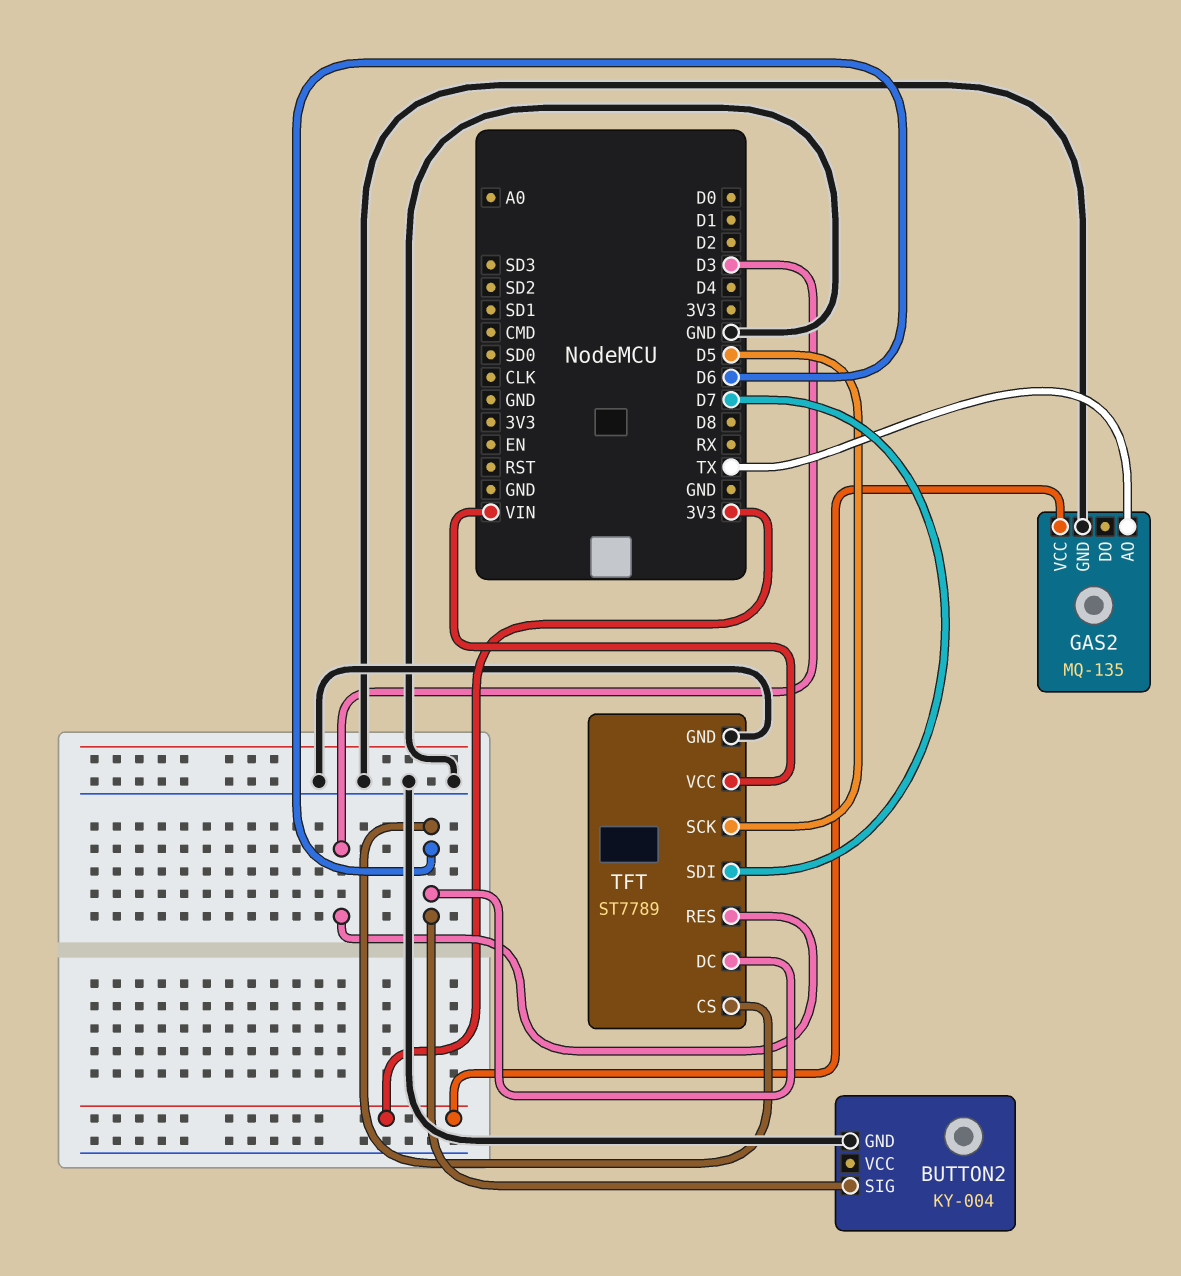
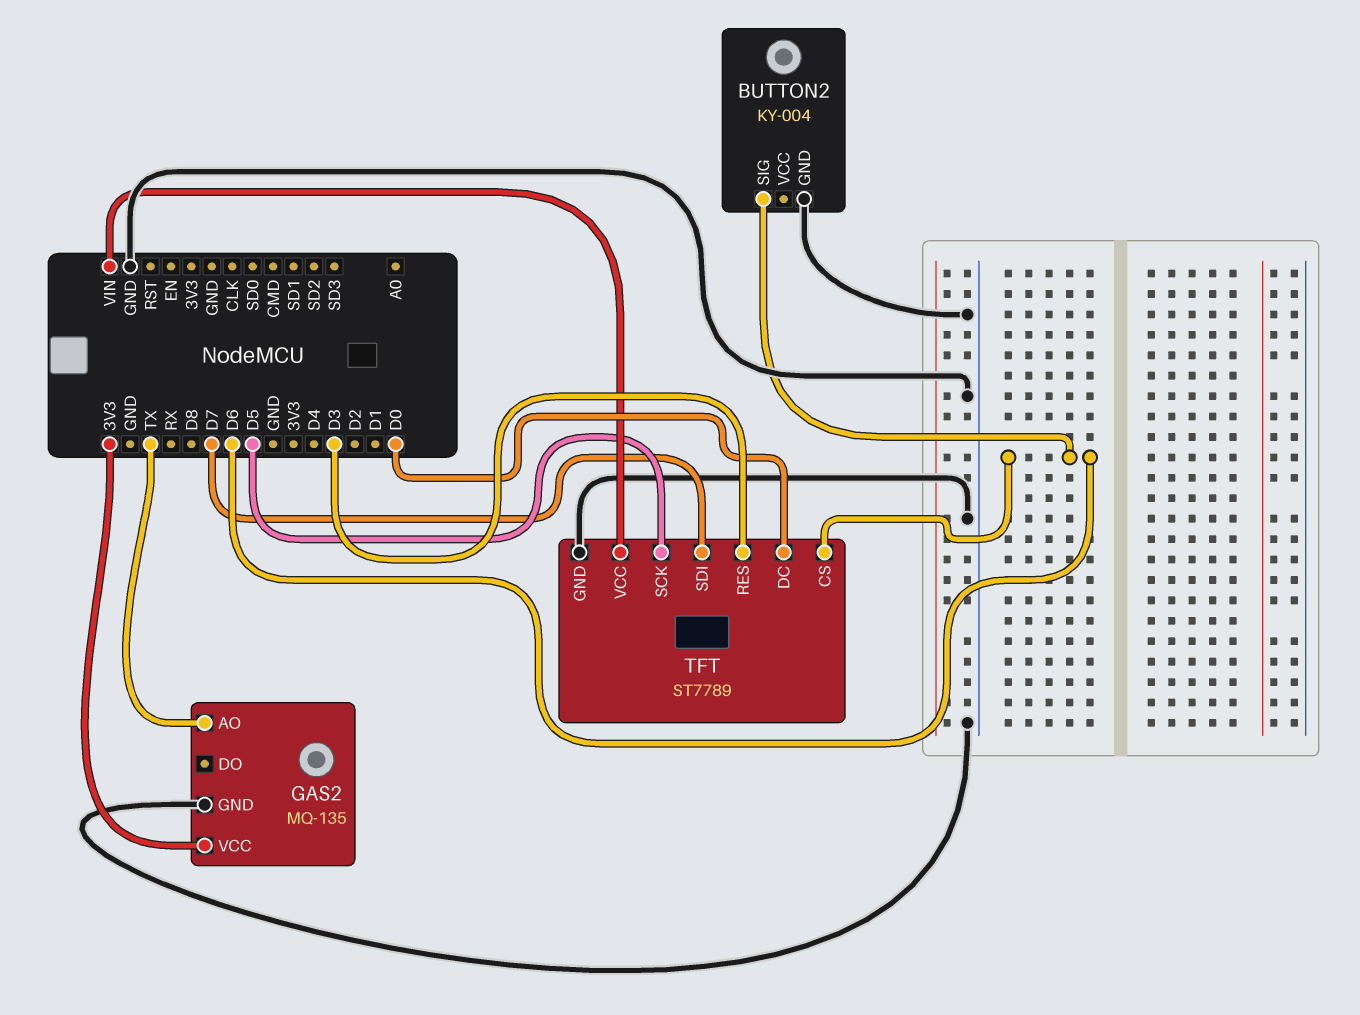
TFT pin DC: D6 -> D0

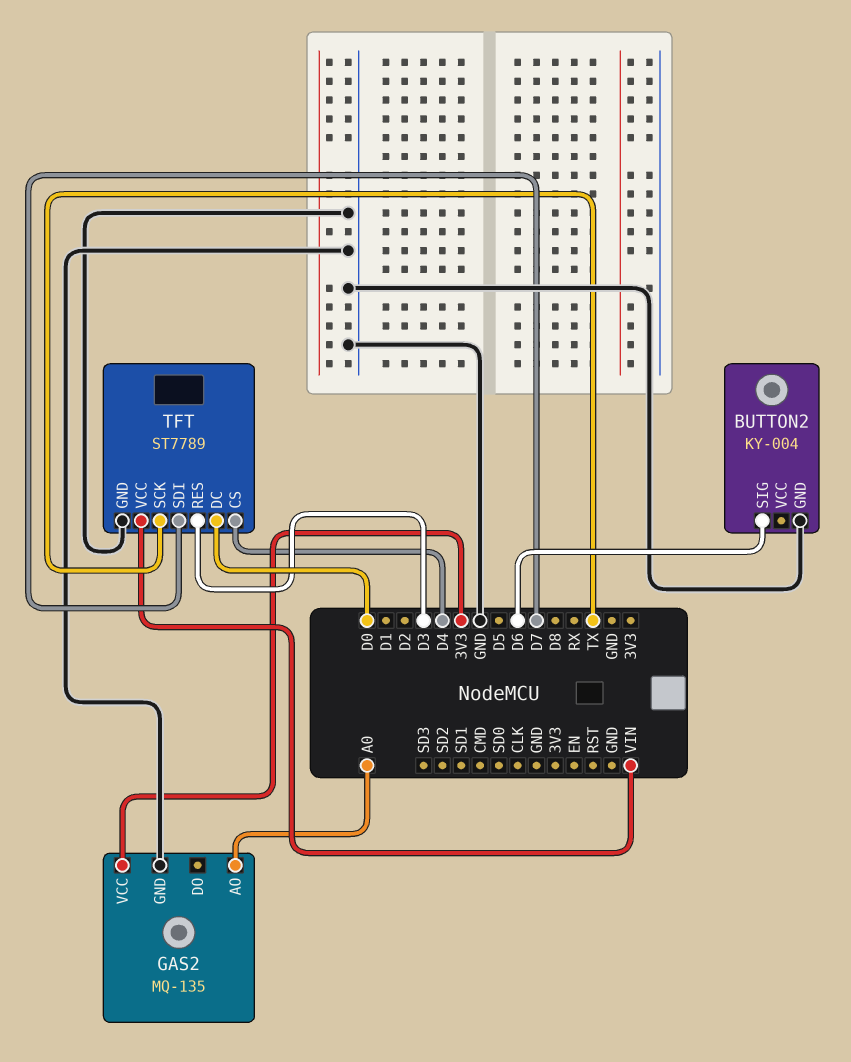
GAS2 pin AO: TX -> A0
TFT pin CS: D6 -> D4
TFT pin SCK: D5 -> TX

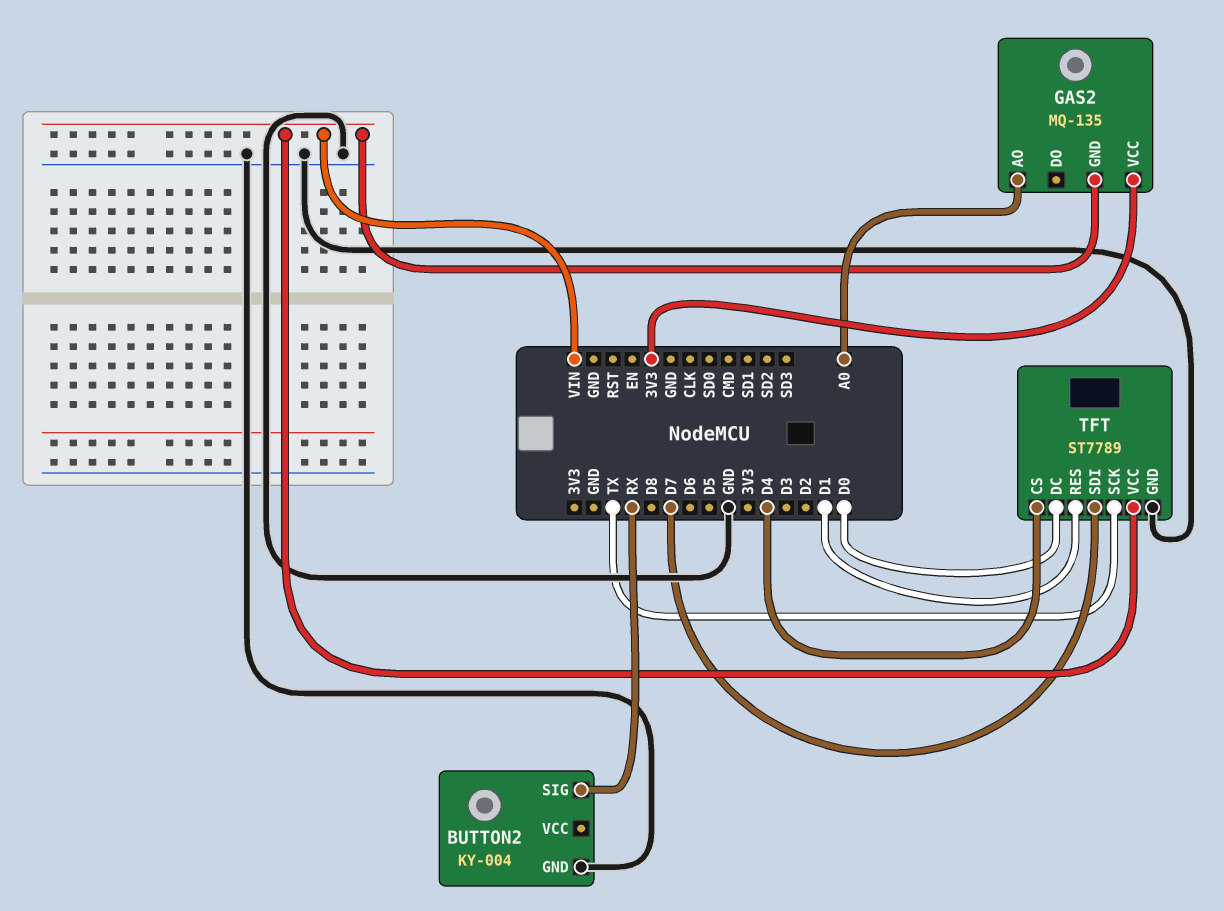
BUTTON2 pin SIG: D6 -> RX
GAS2 pin GND: GND -> VIN
TFT pin RES: D3 -> D1

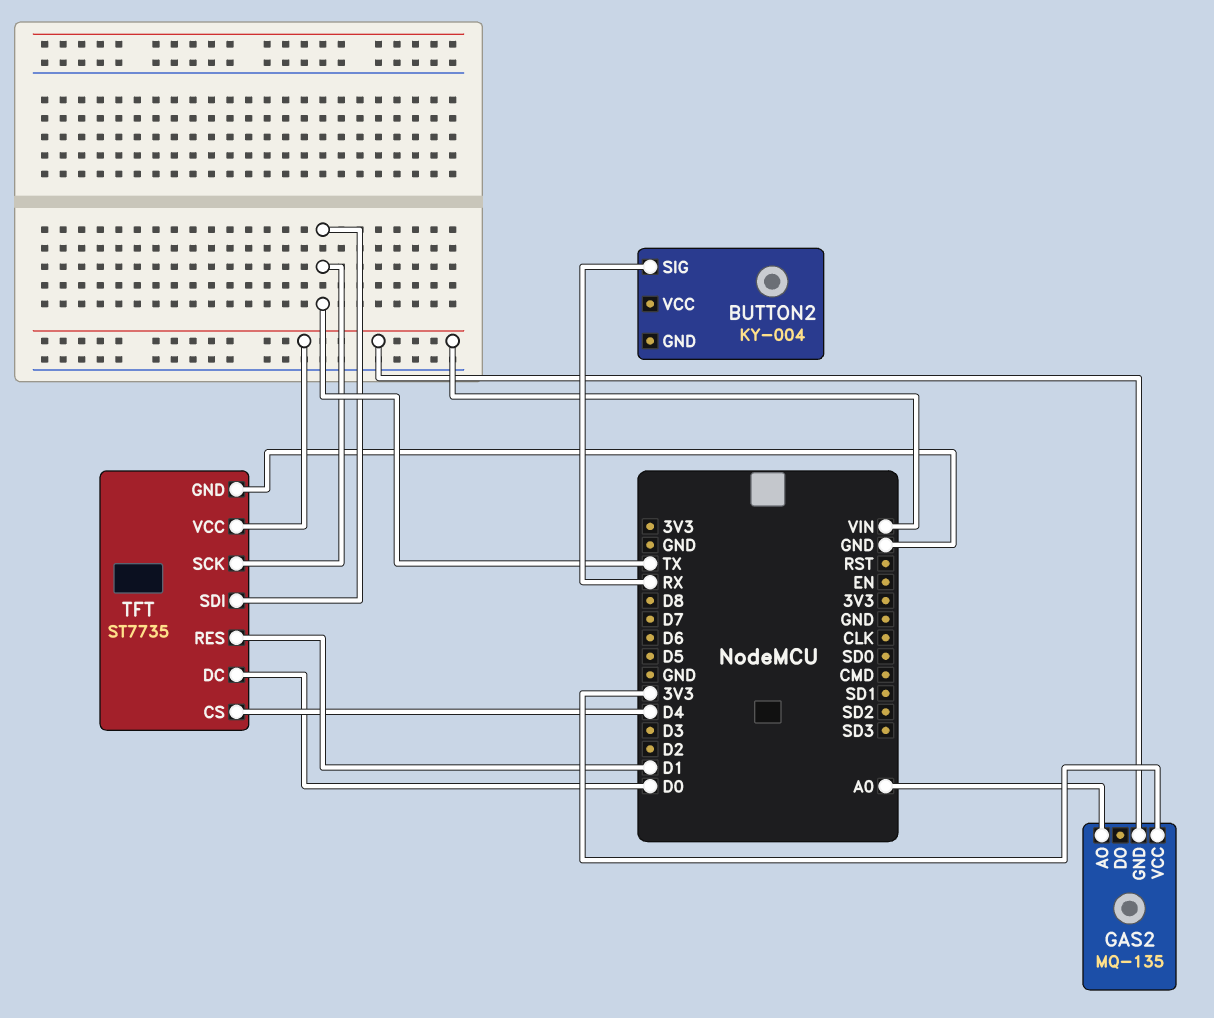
BUTTON2 pin GND: GND -> none
TFT: ST7789 -> ST7735
TFT pin SDI: D7 -> TX

